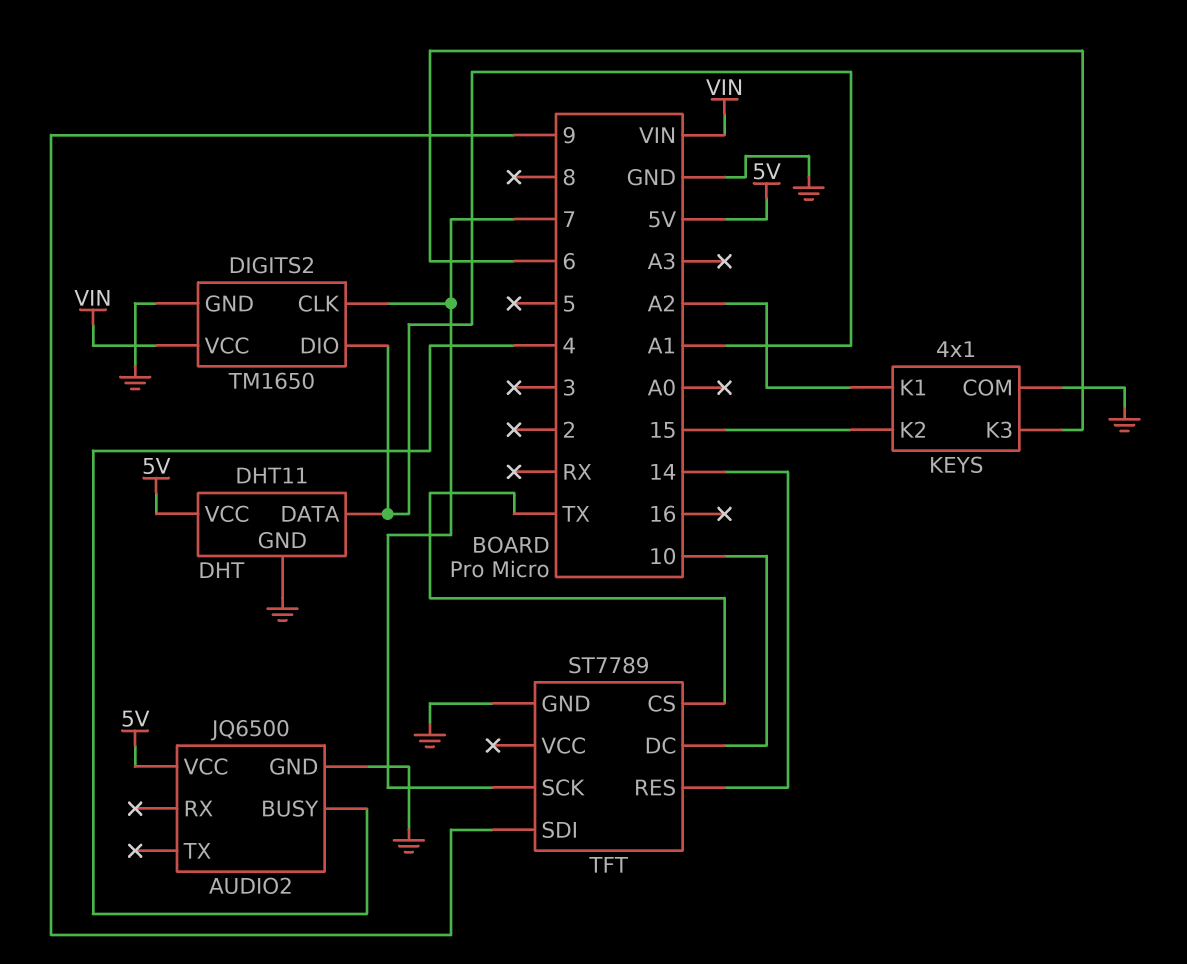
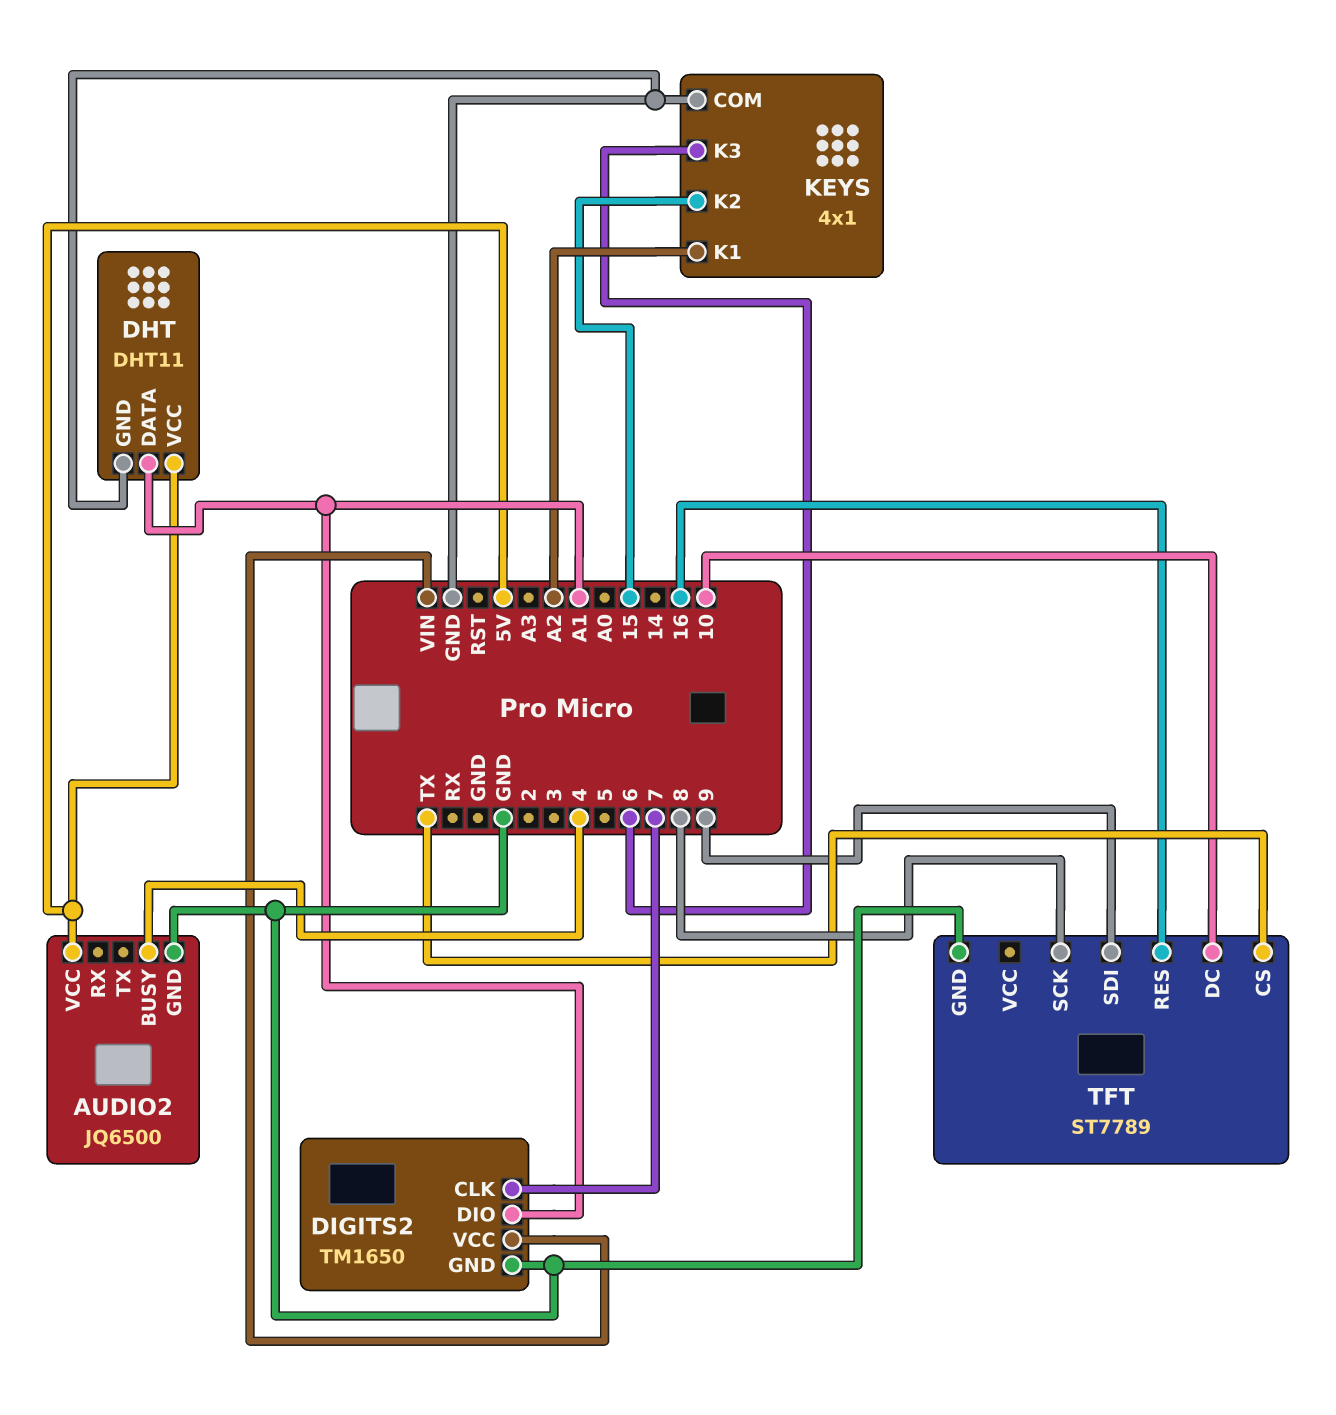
TFT pin RES: 14 -> 16
TFT pin SCK: 7 -> 8

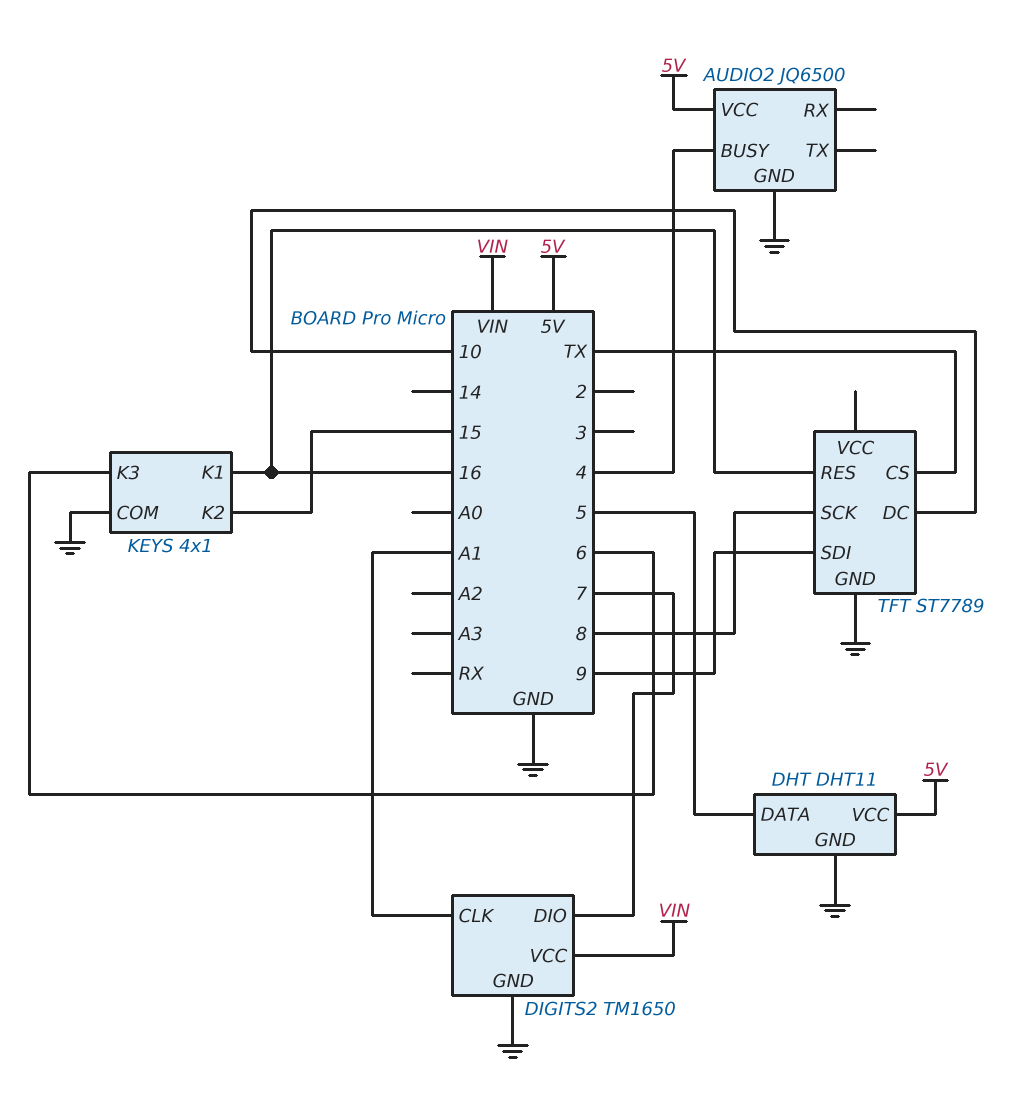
DHT pin DATA: A1 -> 5
DIGITS2 pin CLK: 7 -> A1
DIGITS2 pin DIO: A1 -> 7
KEYS pin K1: A2 -> 16

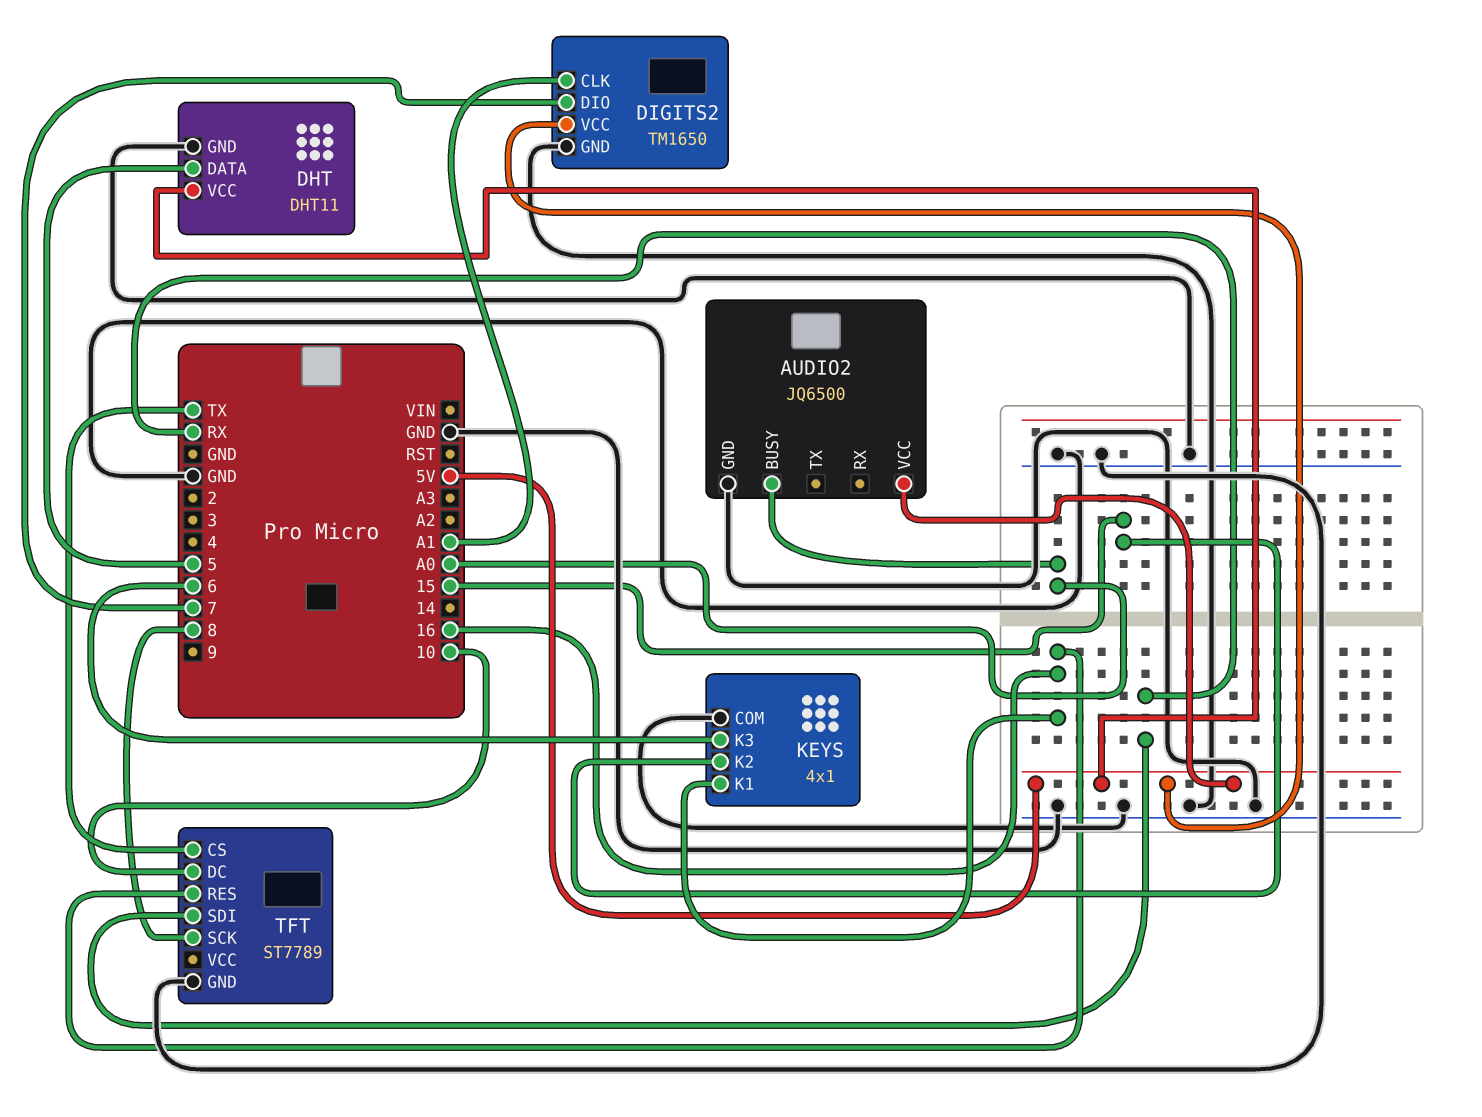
AUDIO2 pin BUSY: 4 -> A0
DIGITS2 pin VCC: VIN -> 5V
TFT pin SDI: 9 -> RX

